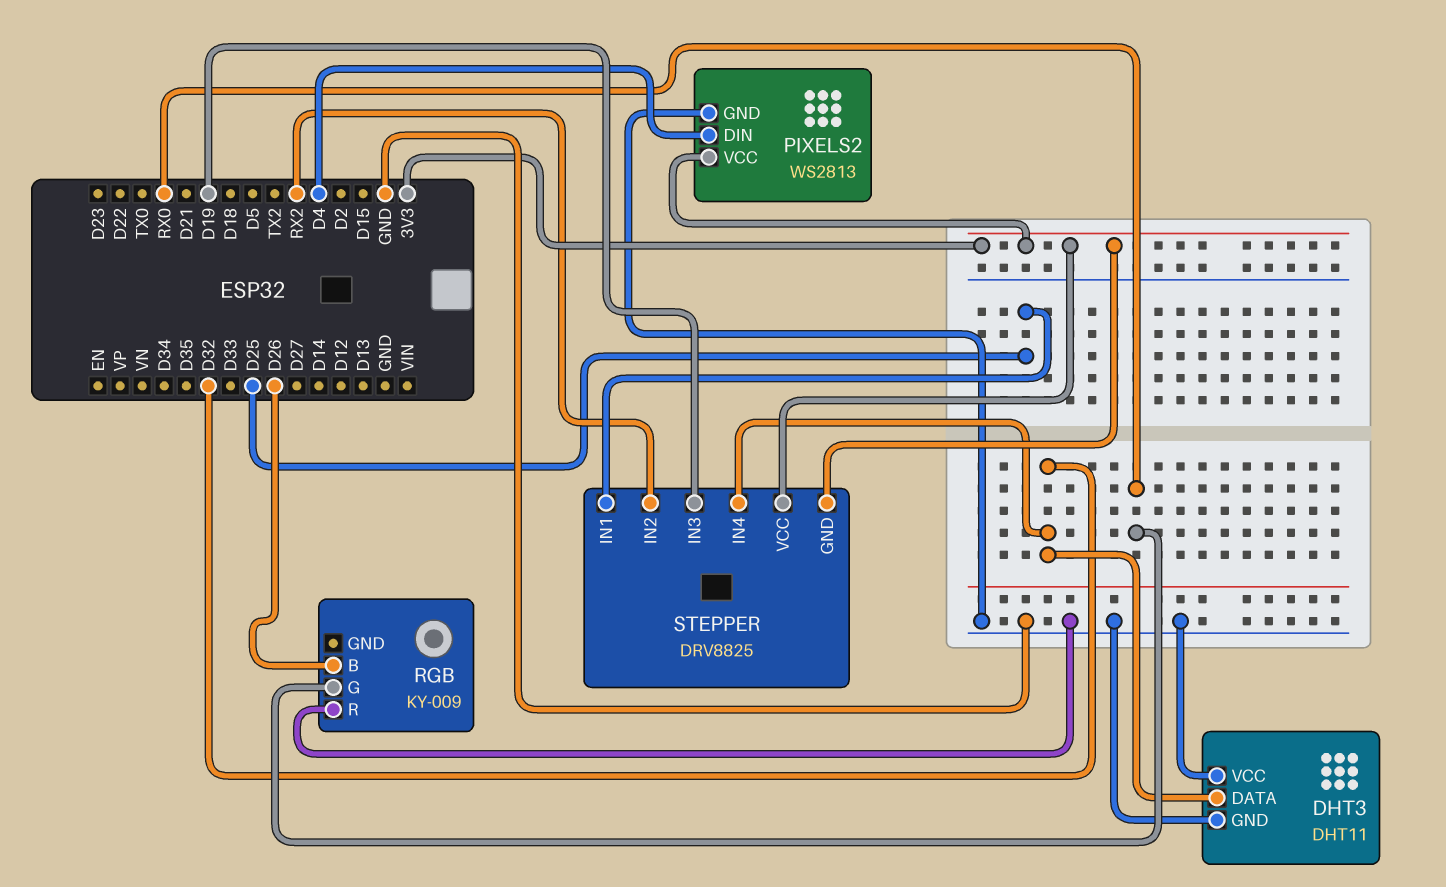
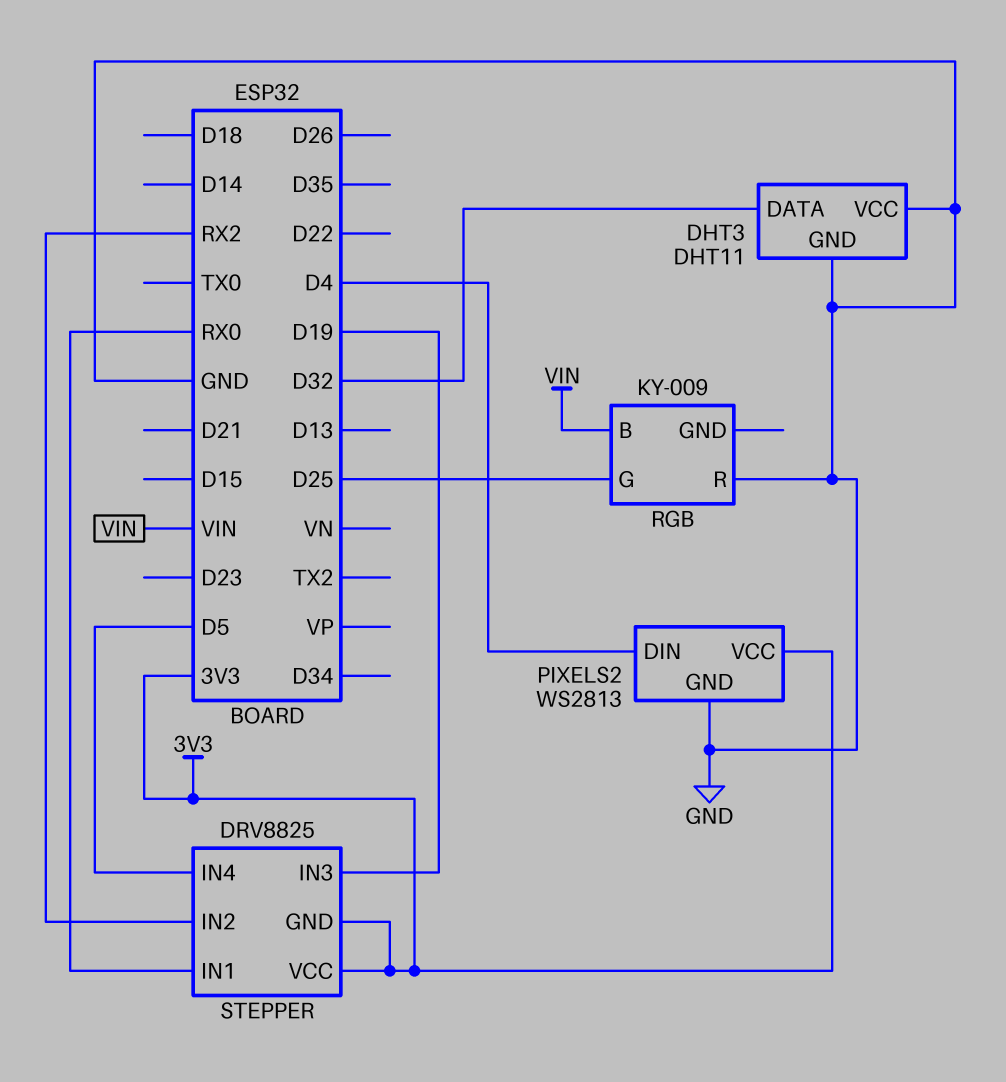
RGB pin B: D26 -> VIN
RGB pin G: RX0 -> D25
STEPPER pin IN1: D25 -> RX0
STEPPER pin IN4: D32 -> D5

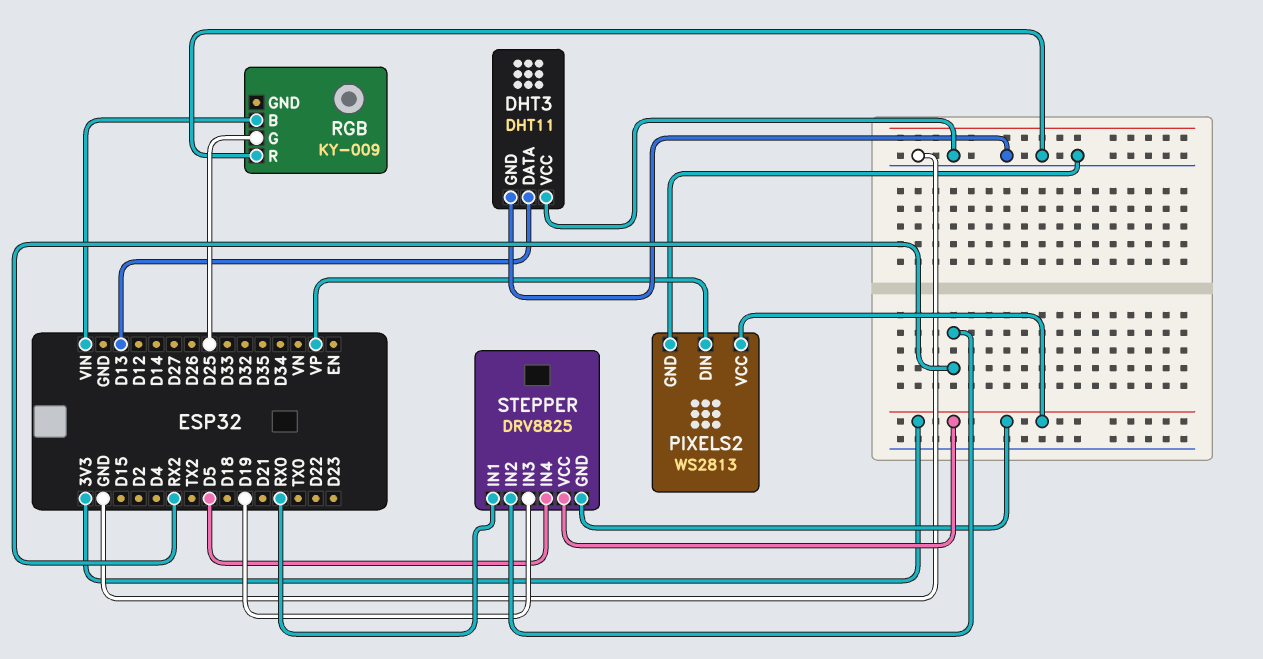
DHT3 pin DATA: D32 -> D13
PIXELS2 pin DIN: D4 -> VP

